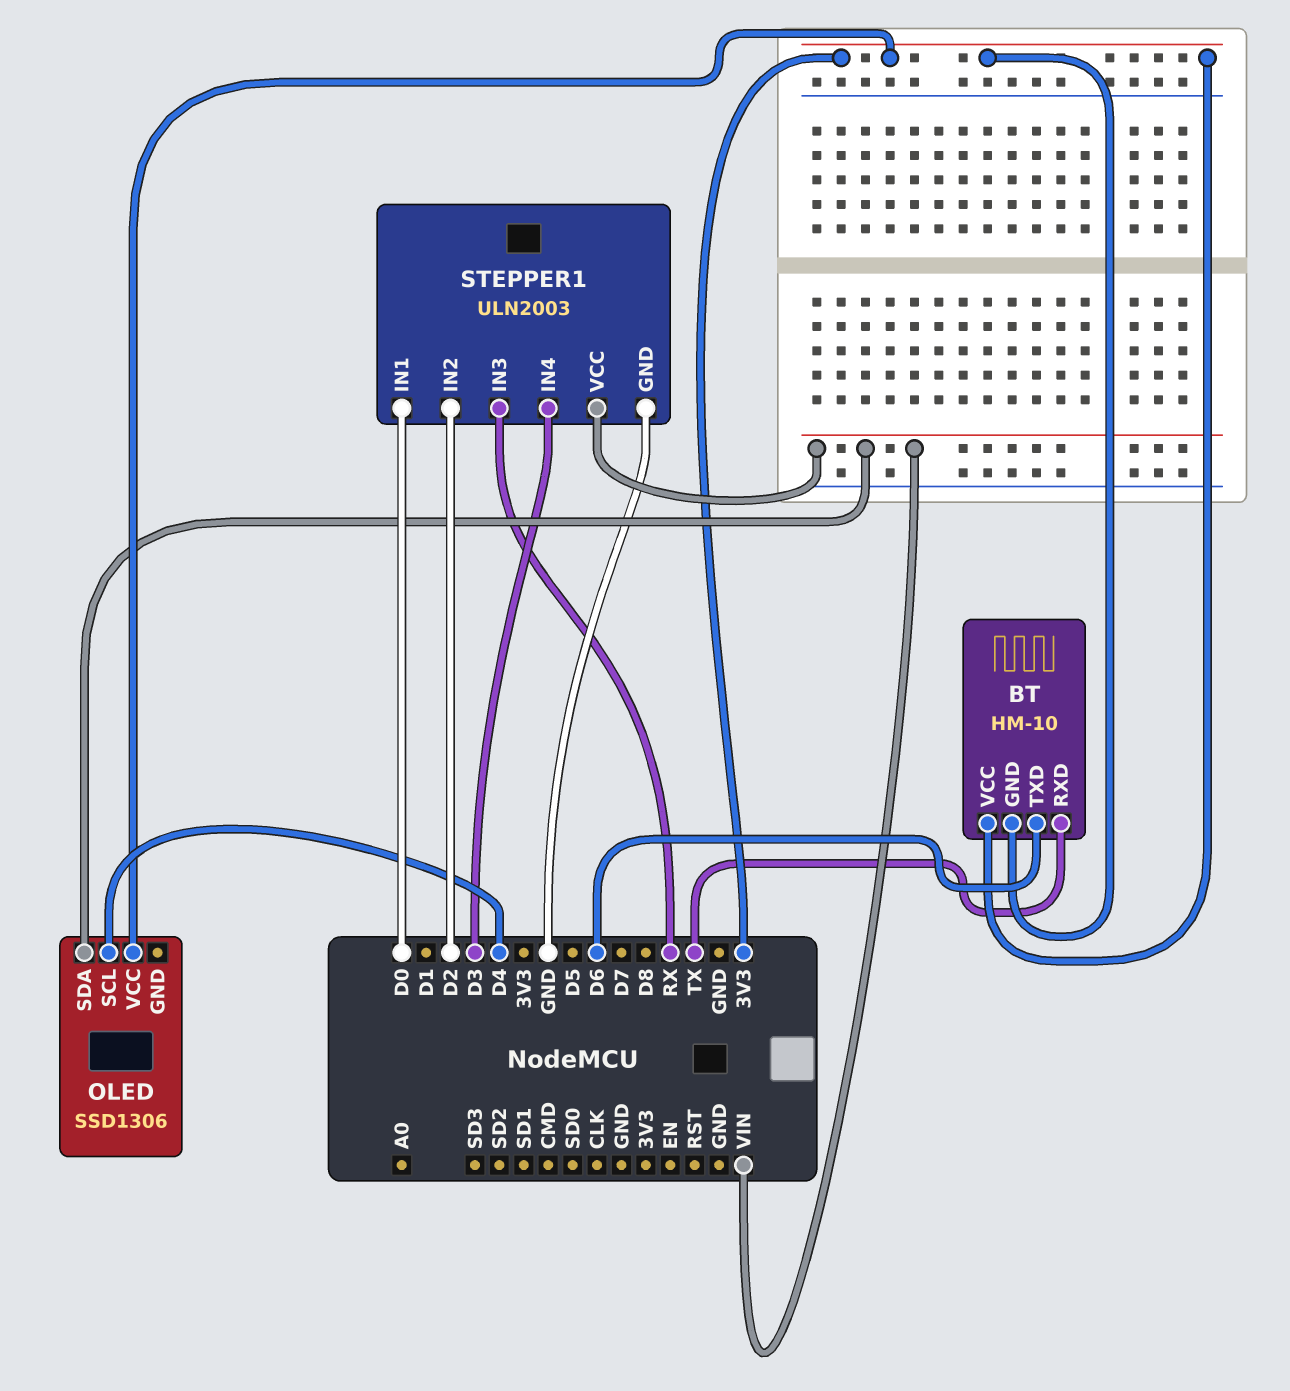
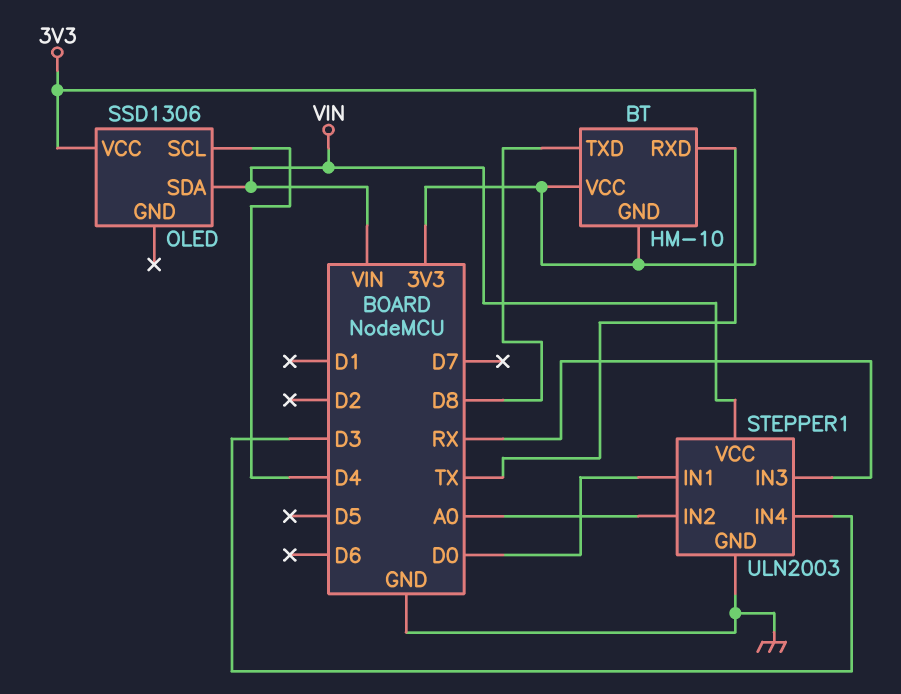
BT pin TXD: D6 -> D8
STEPPER1 pin IN2: D2 -> A0

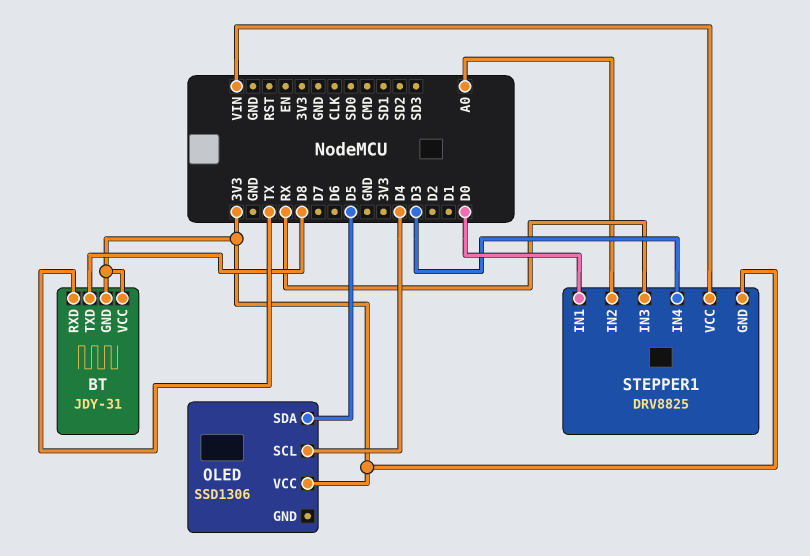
BT: HM-10 -> JDY-31
OLED pin SDA: VIN -> D5
STEPPER1: ULN2003 -> DRV8825
STEPPER1 pin GND: GND -> 3V3

